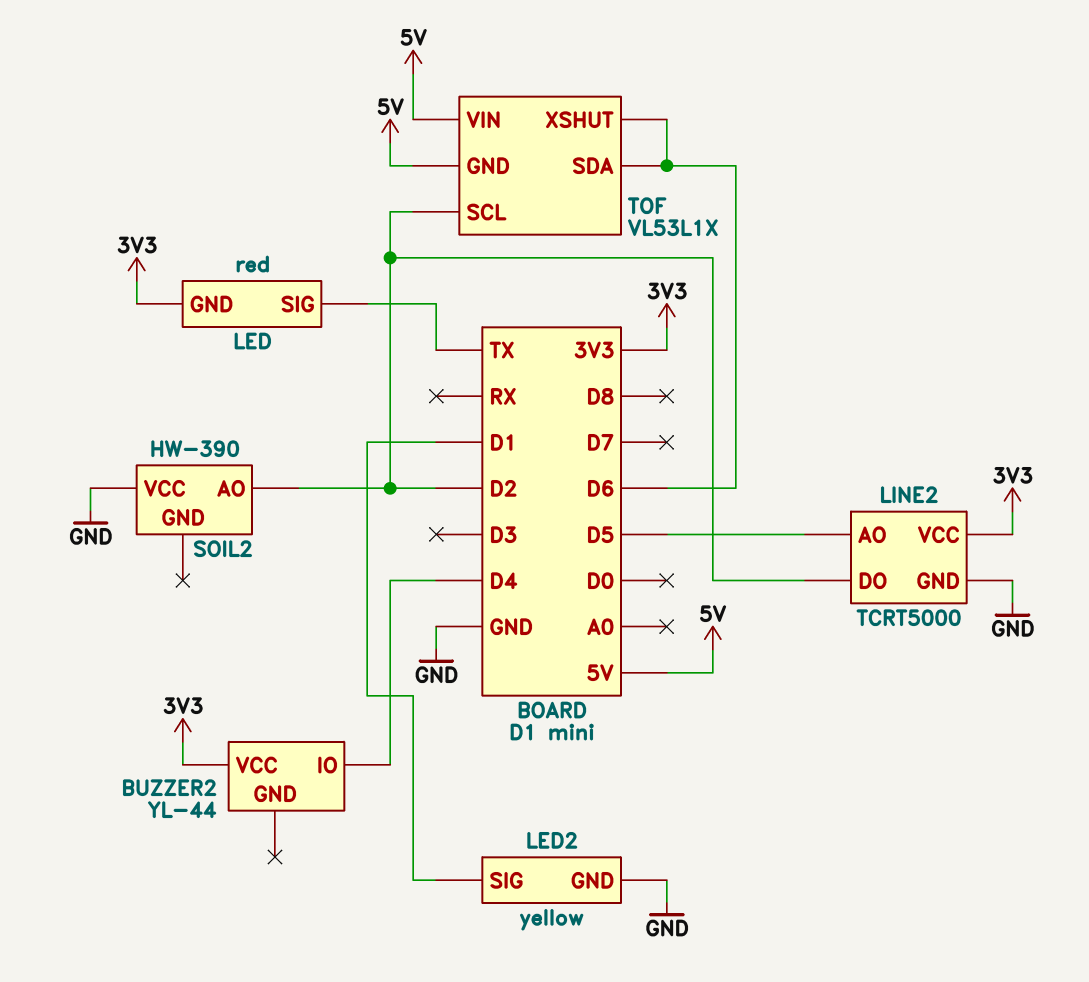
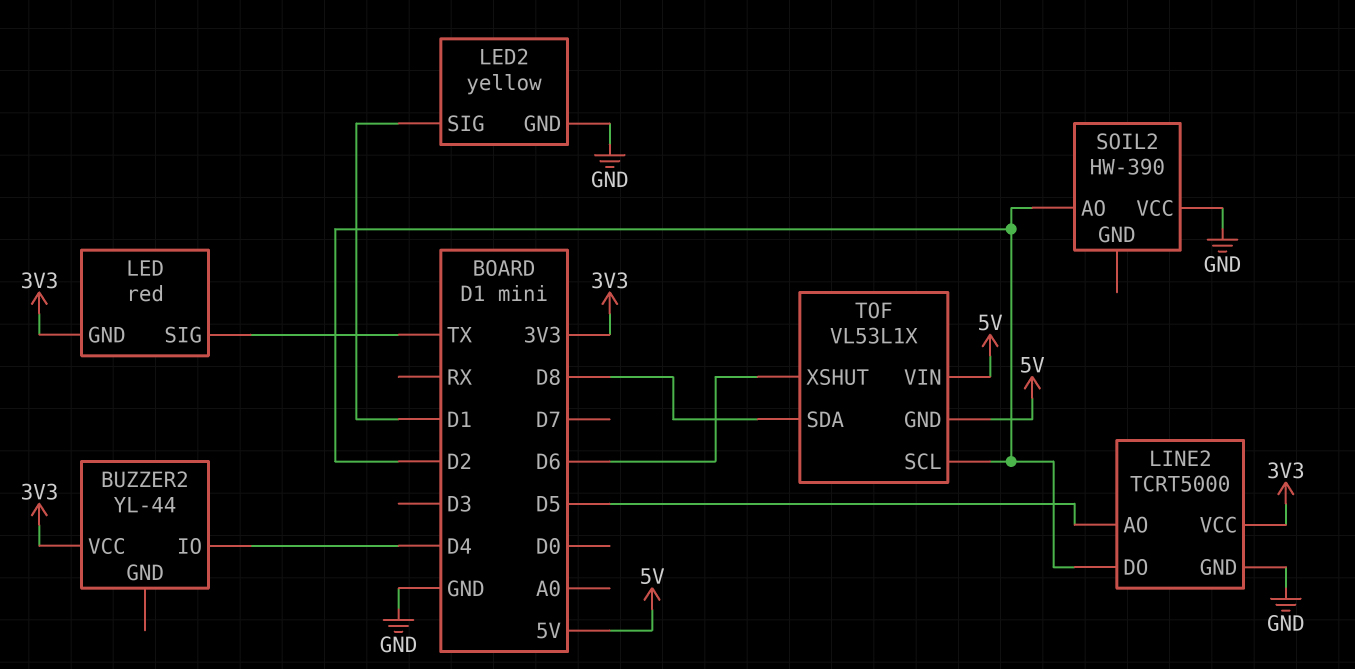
TOF pin SDA: D6 -> D8

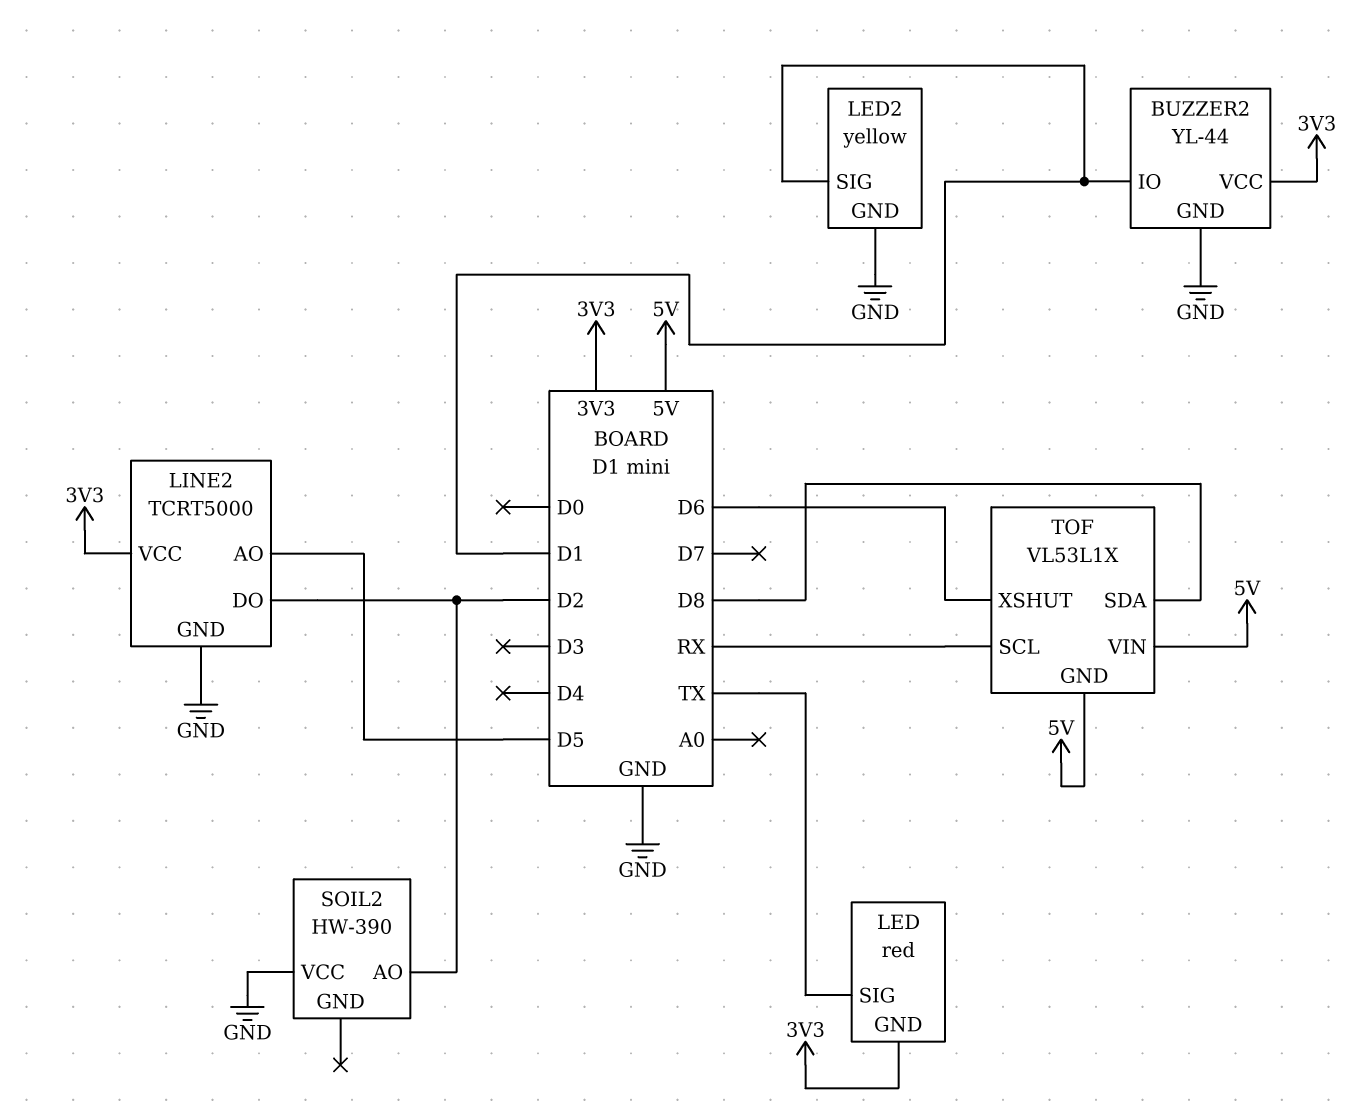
BUZZER2 pin GND: none -> GND
BUZZER2 pin IO: D4 -> D1
TOF pin SCL: D2 -> RX

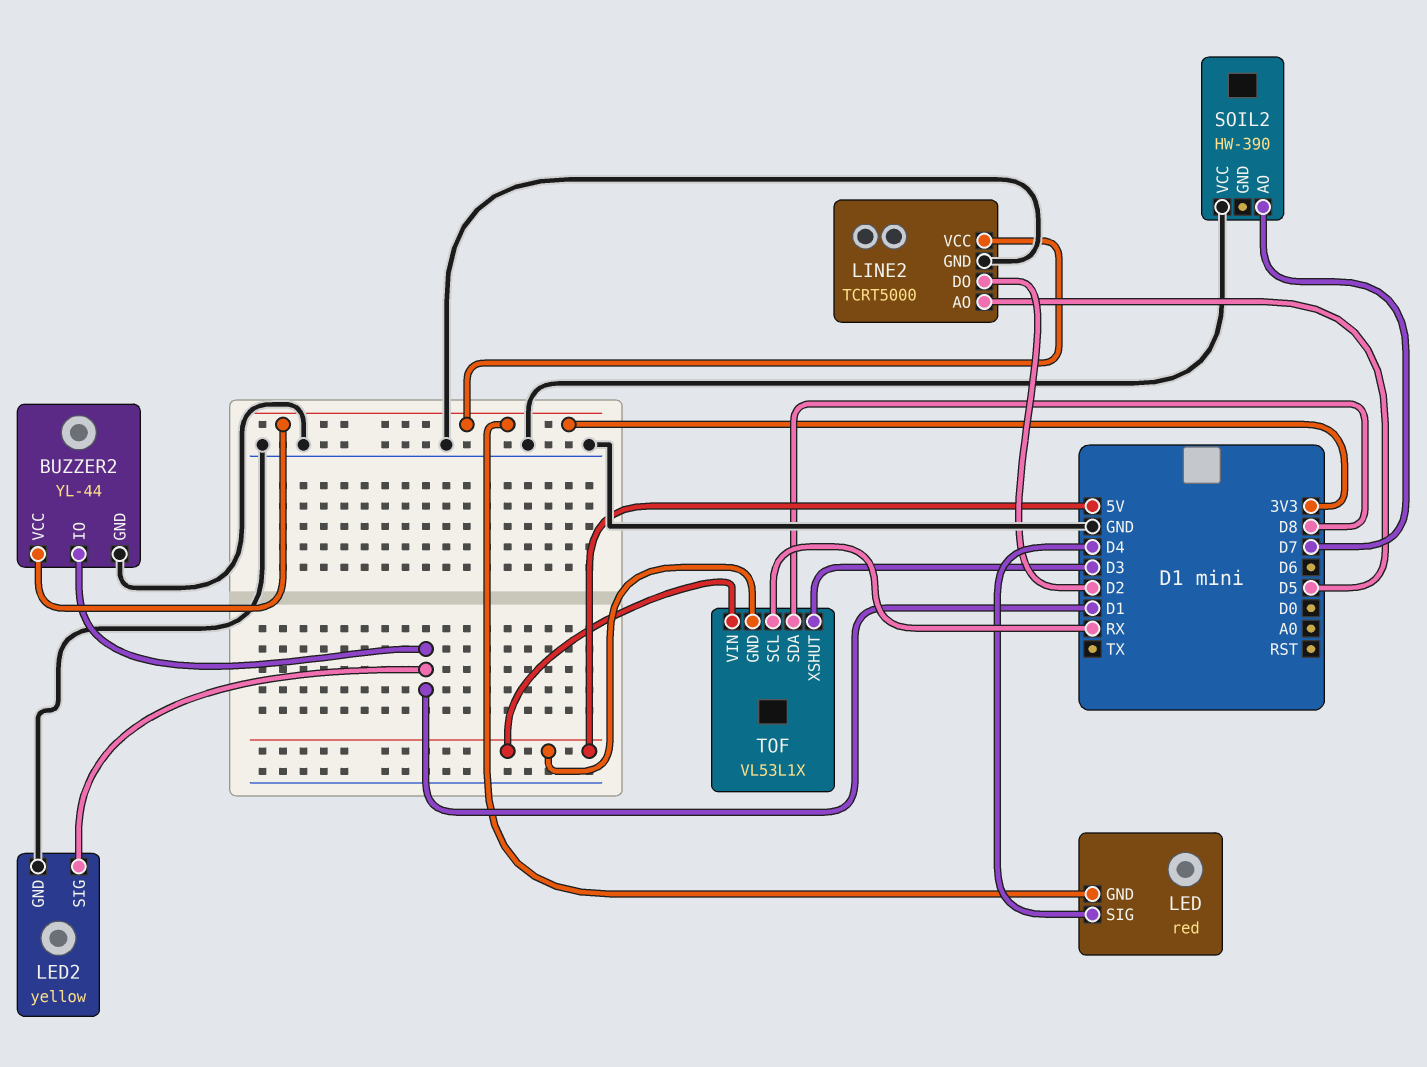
LED pin SIG: TX -> D4
SOIL2 pin AO: D2 -> D7
TOF pin XSHUT: D6 -> D3

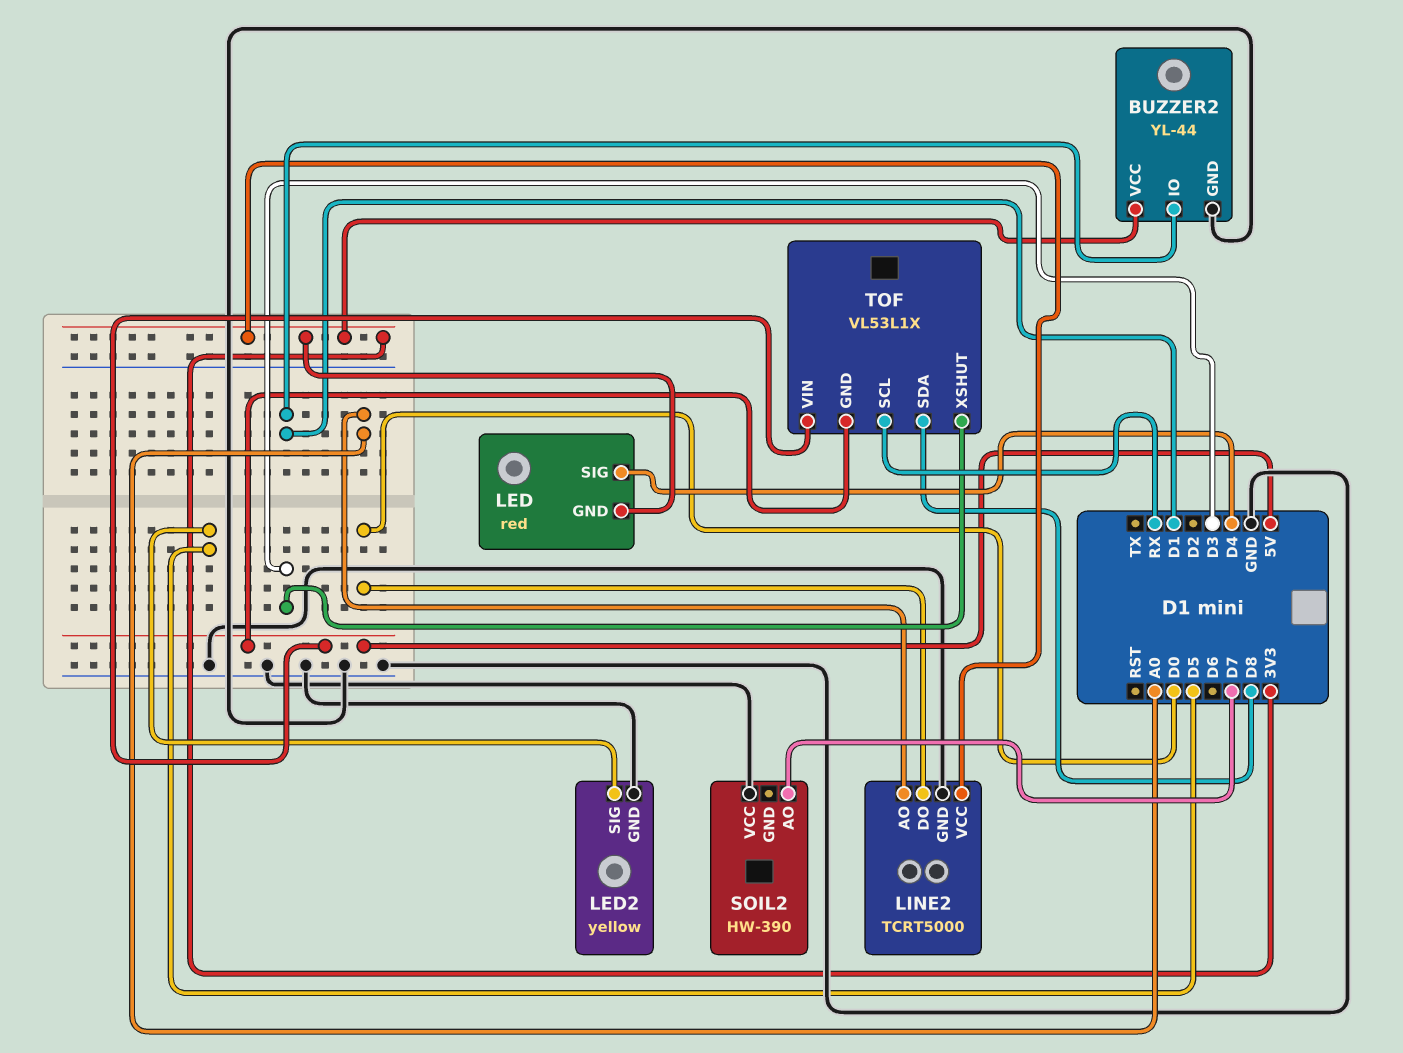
LED2 pin SIG: D1 -> D5
LINE2 pin AO: D5 -> A0
LINE2 pin DO: D2 -> D0

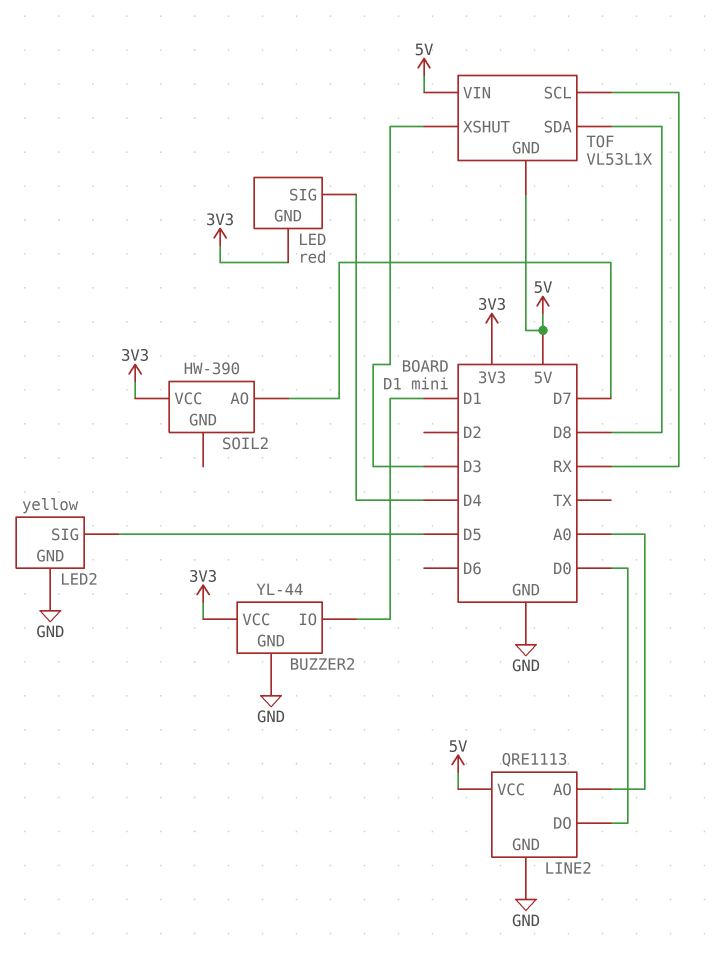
LINE2: TCRT5000 -> QRE1113
LINE2 pin VCC: 3V3 -> 5V
SOIL2 pin VCC: GND -> 3V3

